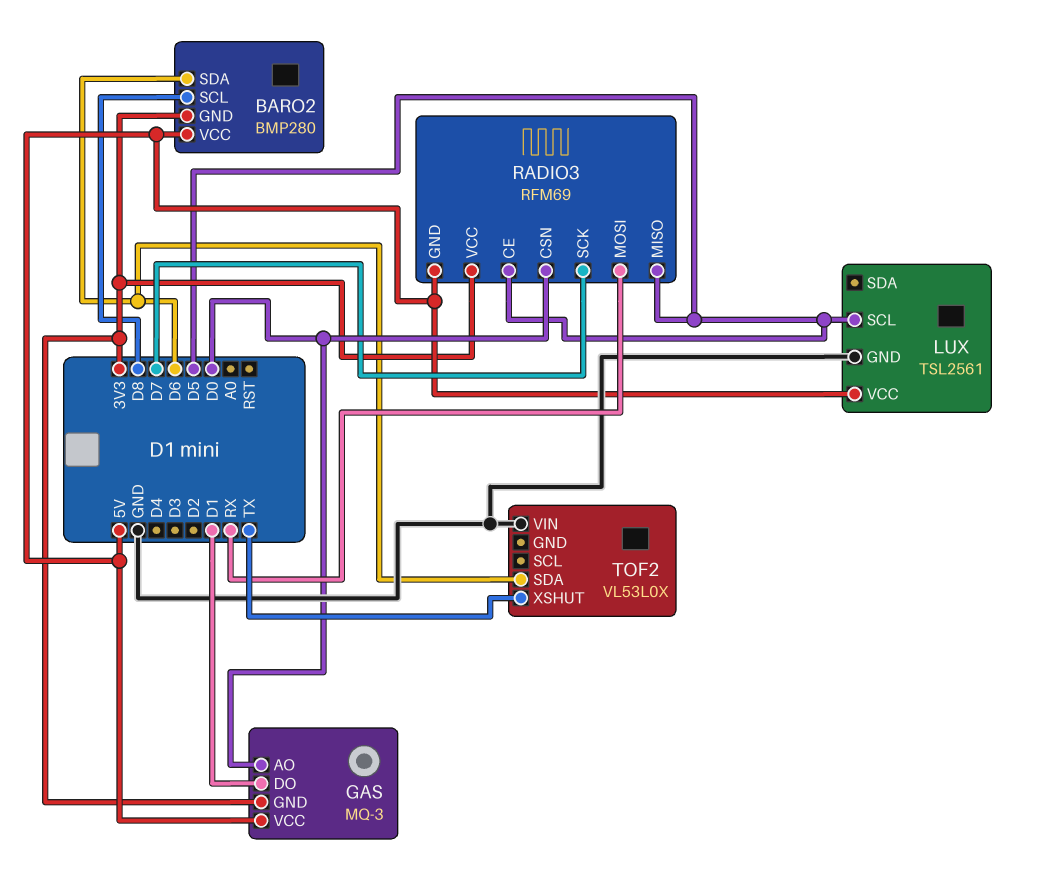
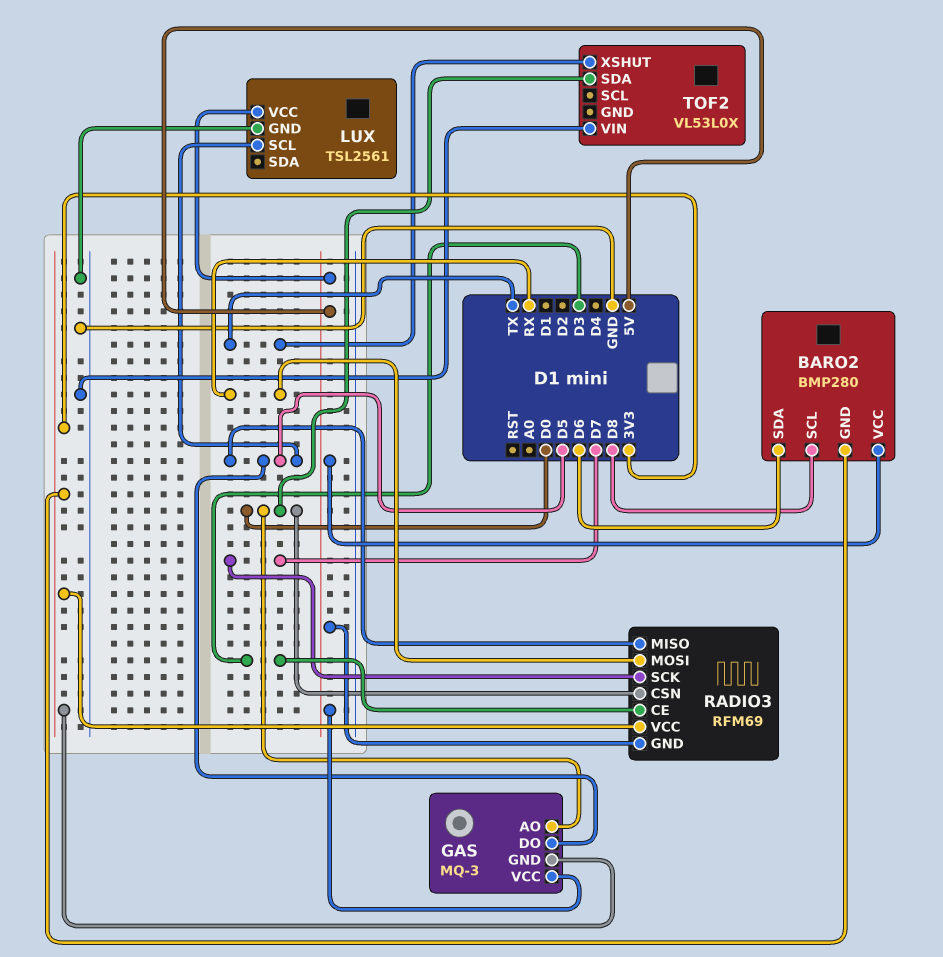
GAS pin DO: D1 -> D5
RADIO3 pin CE: D5 -> D3
TOF2 pin SDA: D6 -> D0

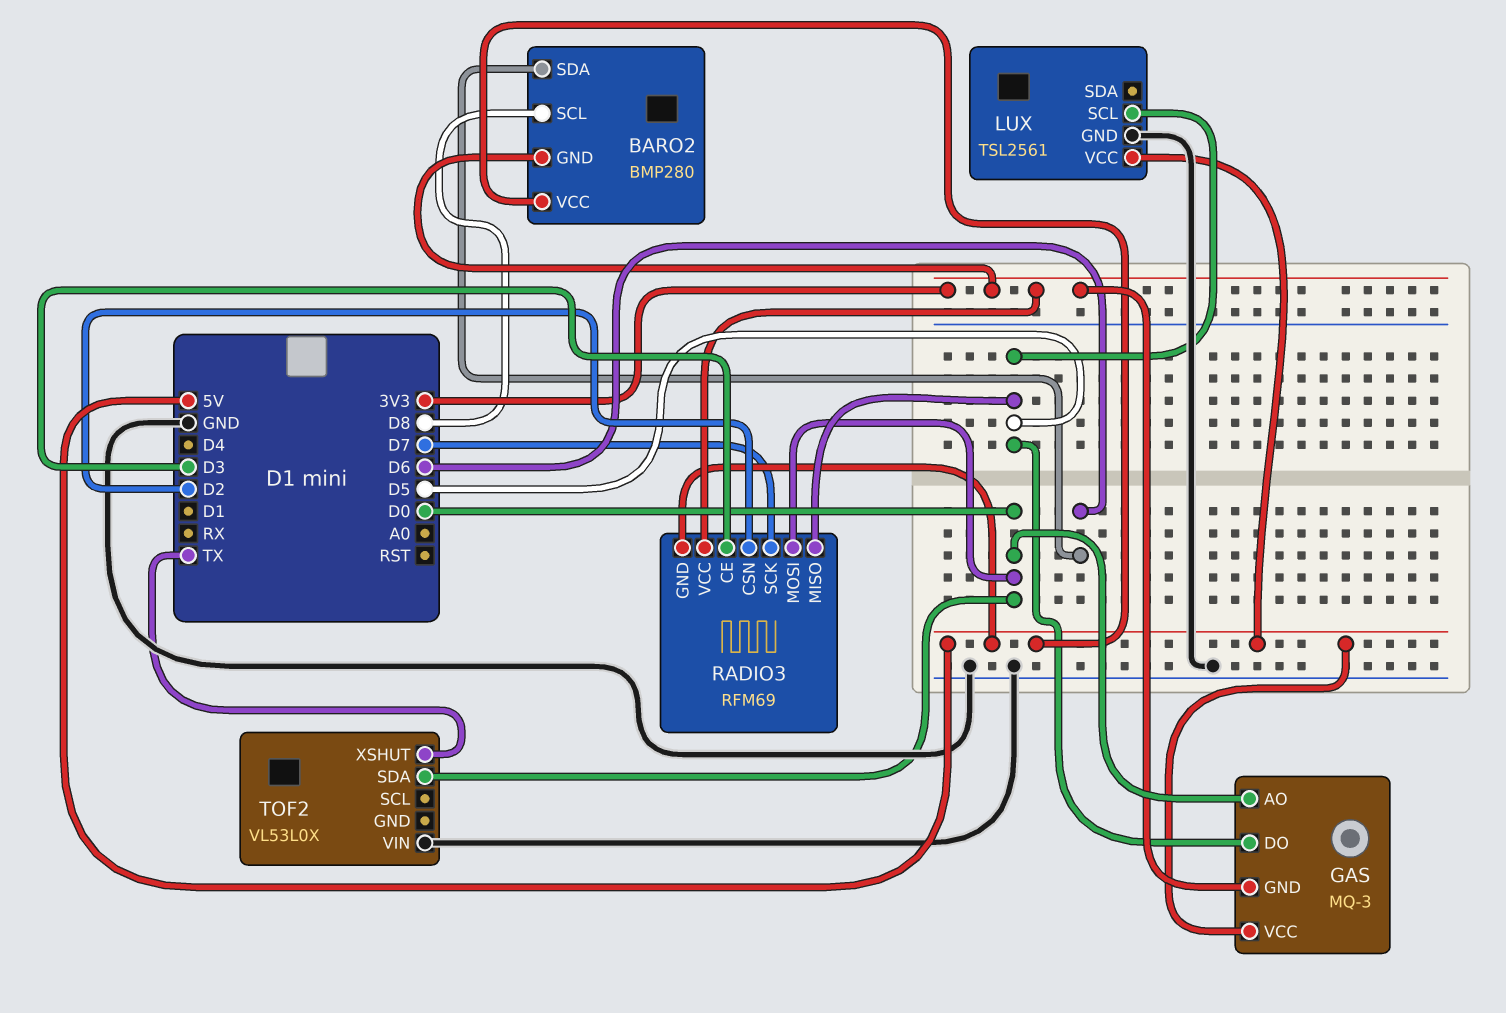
RADIO3 pin CSN: D0 -> D2
RADIO3 pin MOSI: RX -> D0

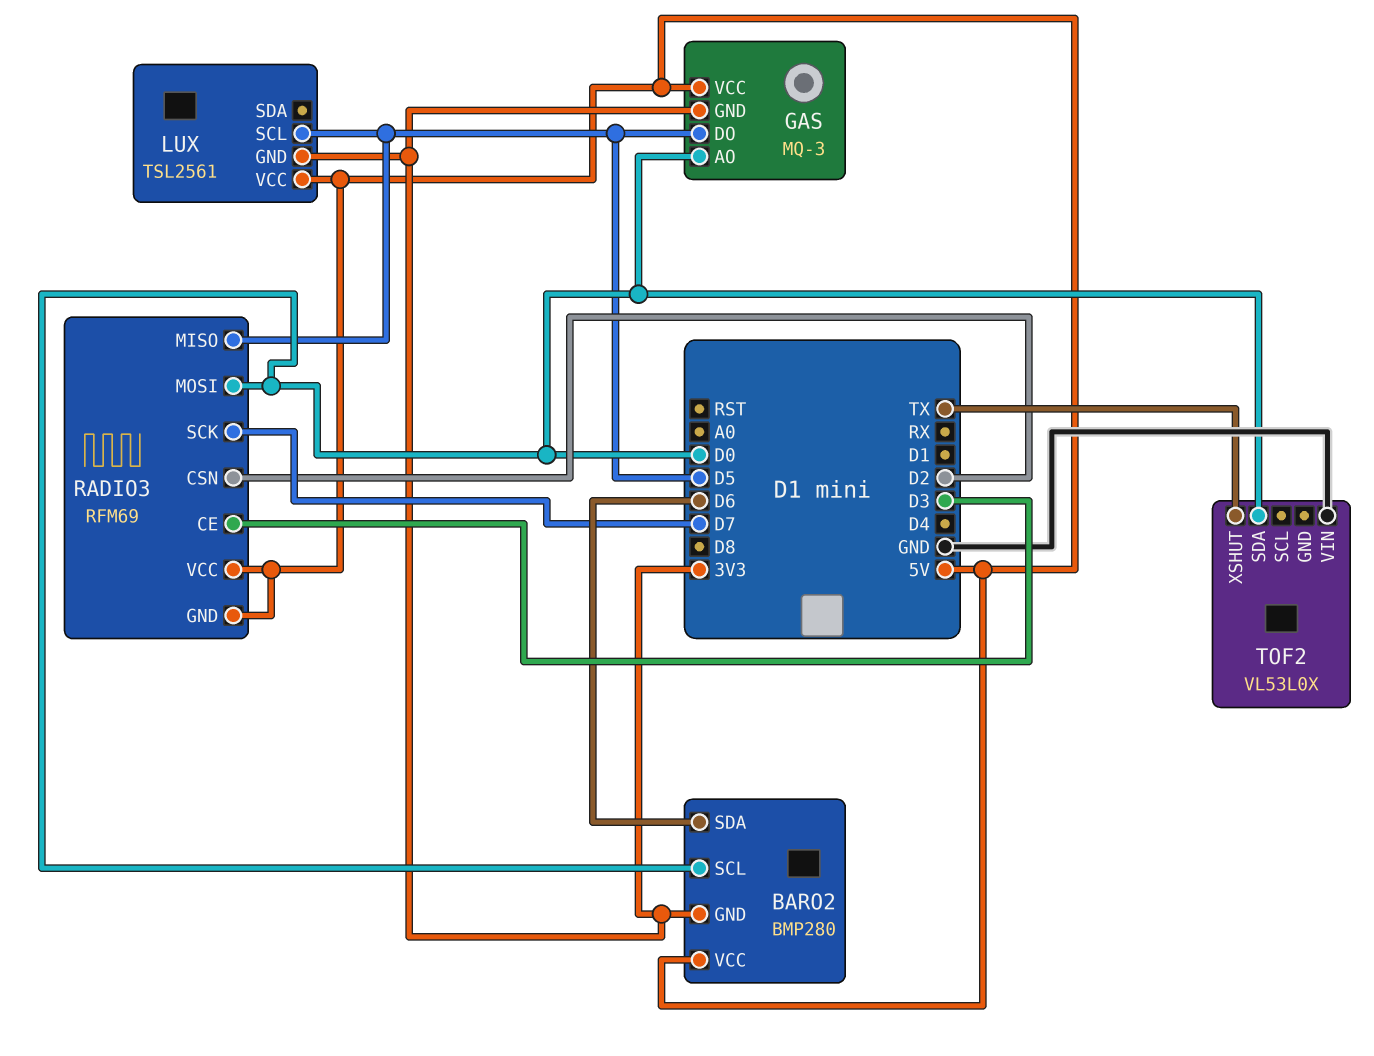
BARO2 pin SCL: D8 -> D0
LUX pin GND: GND -> 3V3
RADIO3 pin VCC: 3V3 -> 5V

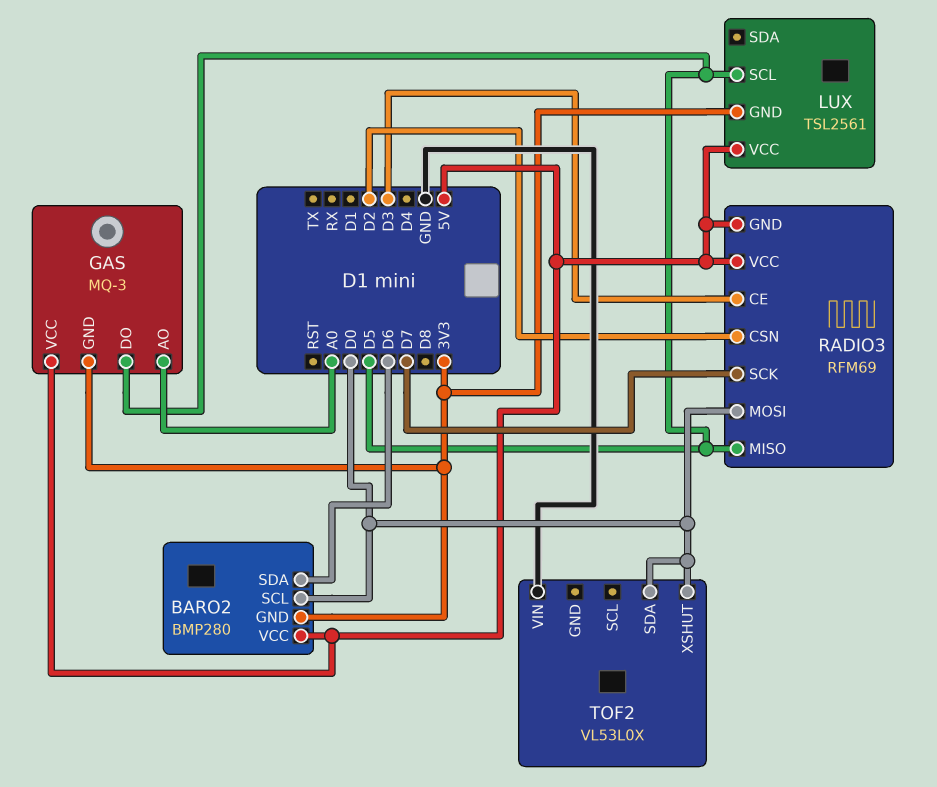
GAS pin AO: D0 -> A0
TOF2 pin XSHUT: TX -> D0

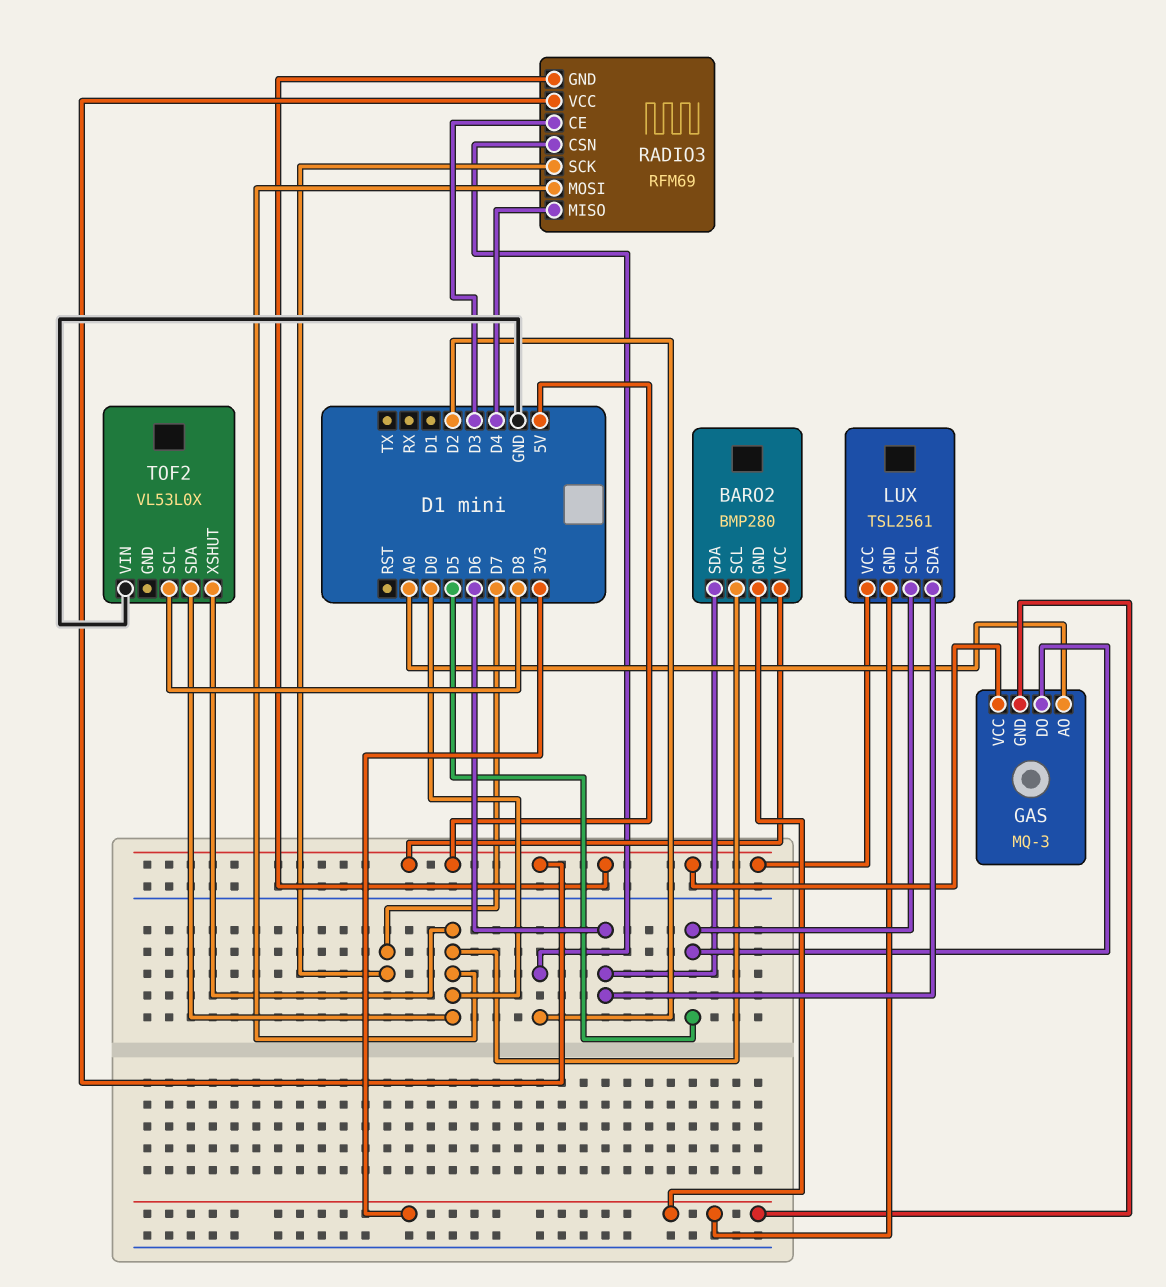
LUX pin SDA: none -> D6
RADIO3 pin MISO: D5 -> D4
TOF2 pin SCL: none -> D8

